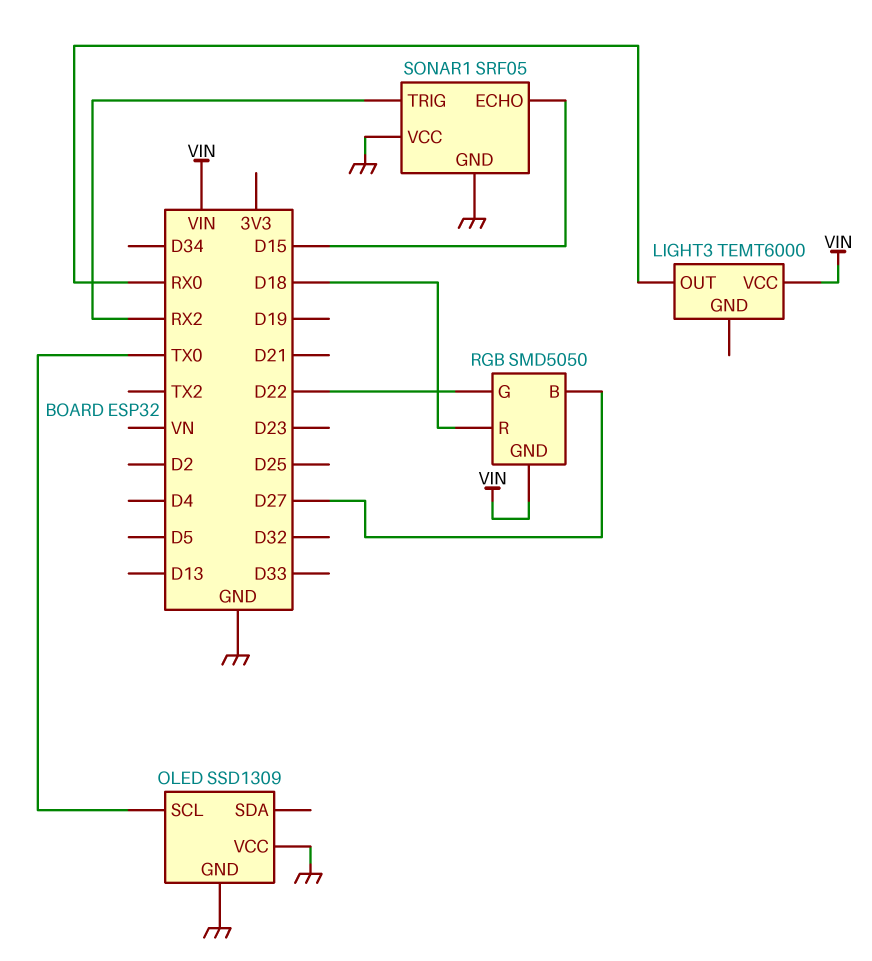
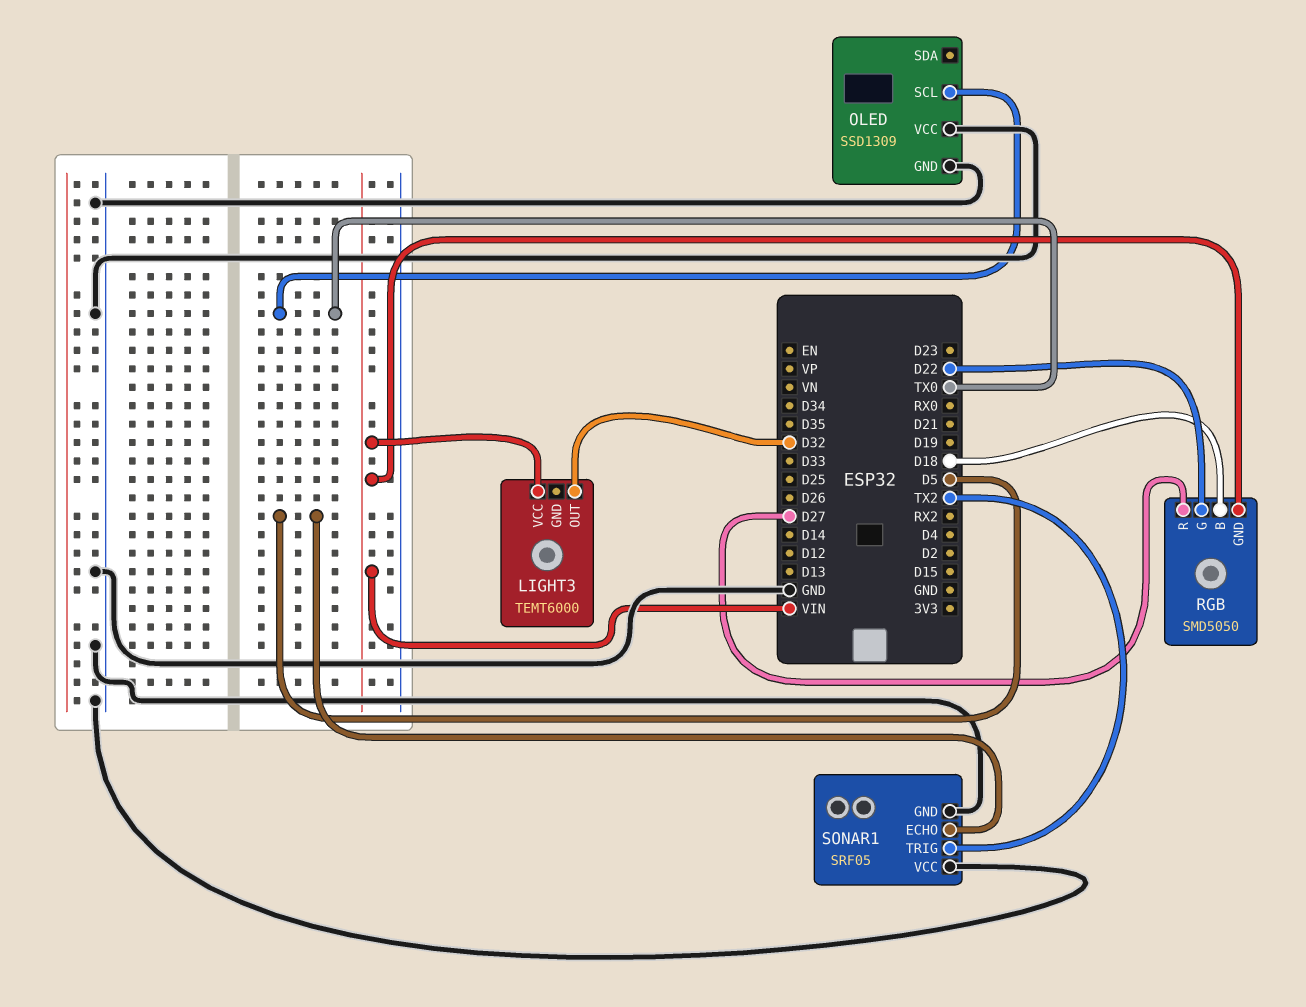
LIGHT3 pin OUT: RX0 -> D32
RGB pin B: D27 -> D18
RGB pin R: D18 -> D27
SONAR1 pin ECHO: D15 -> D5
SONAR1 pin TRIG: RX2 -> TX2

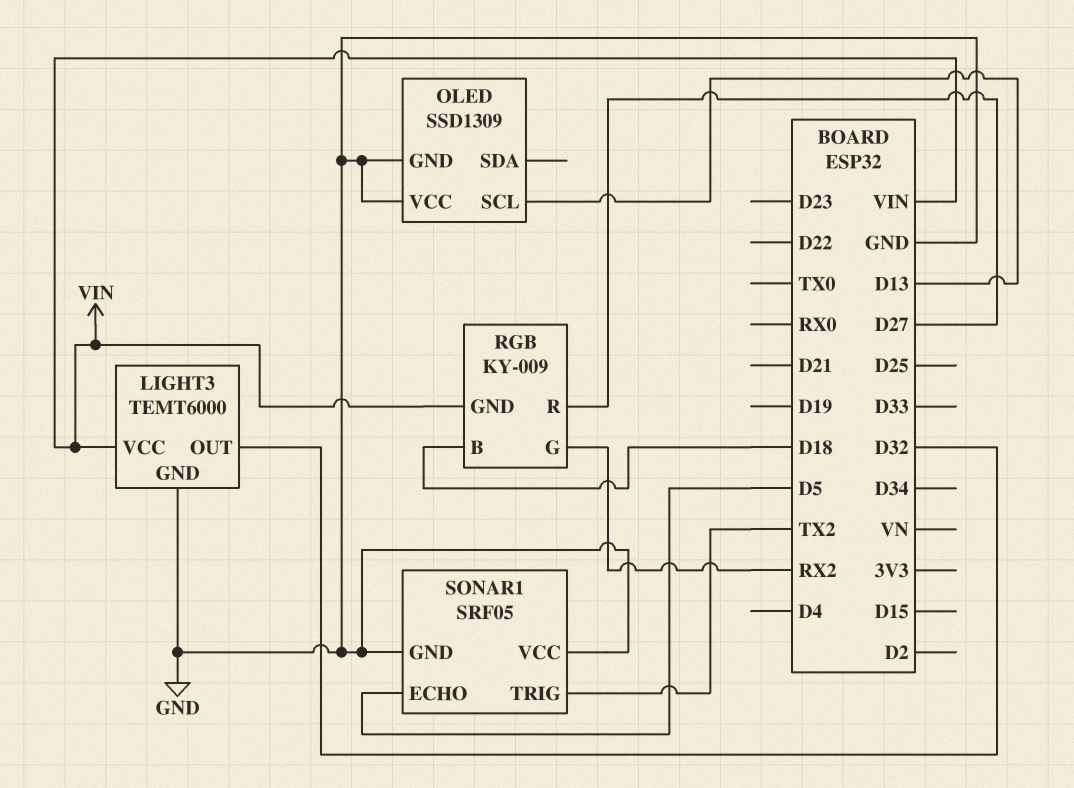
LIGHT3 pin GND: none -> GND
OLED pin SCL: TX0 -> D13
RGB: SMD5050 -> KY-009
RGB pin G: D22 -> RX2

